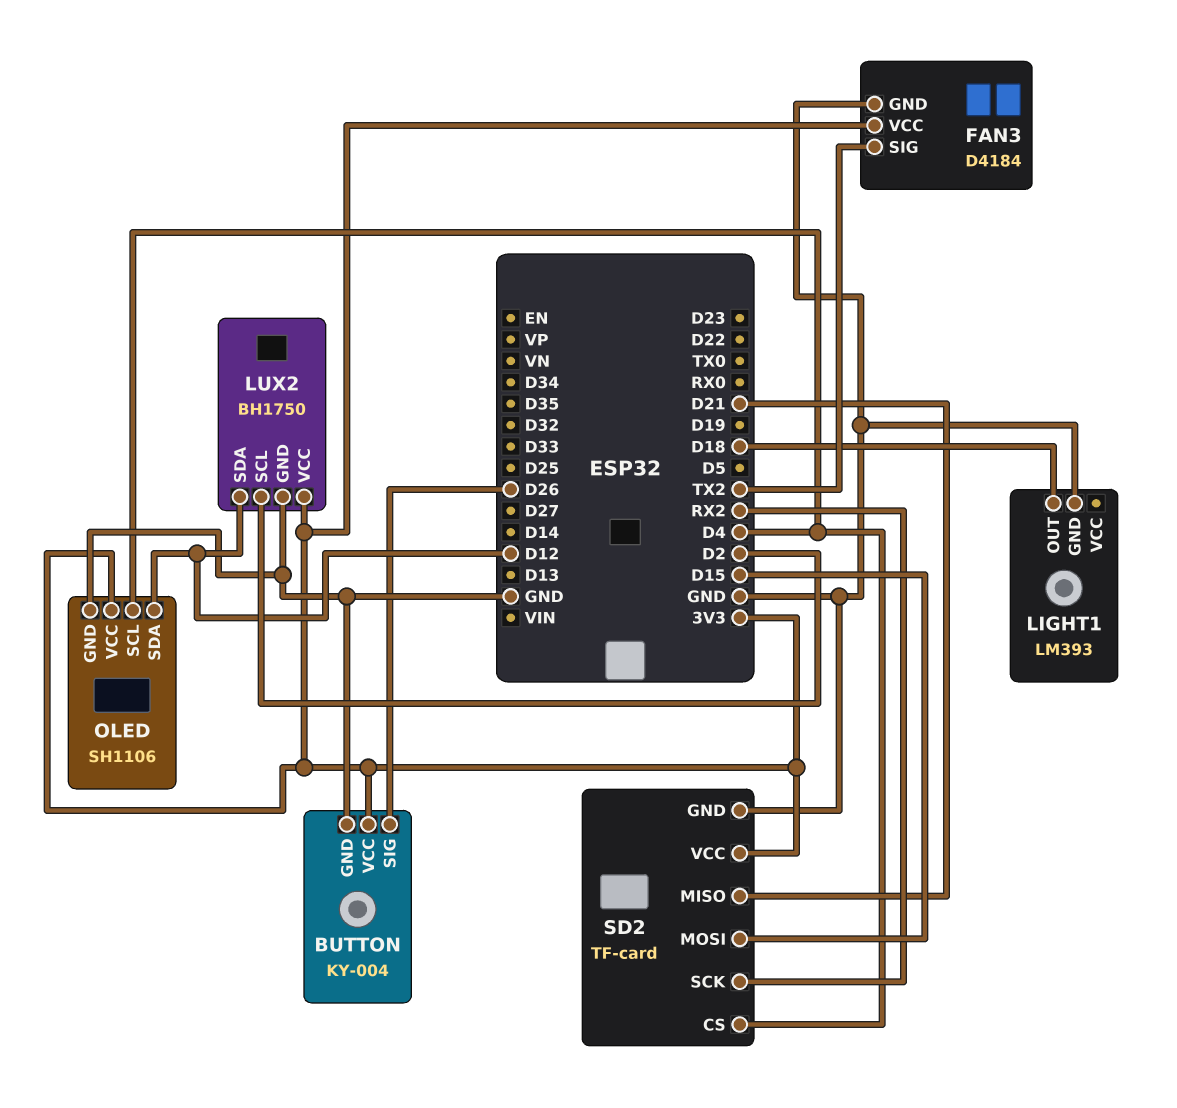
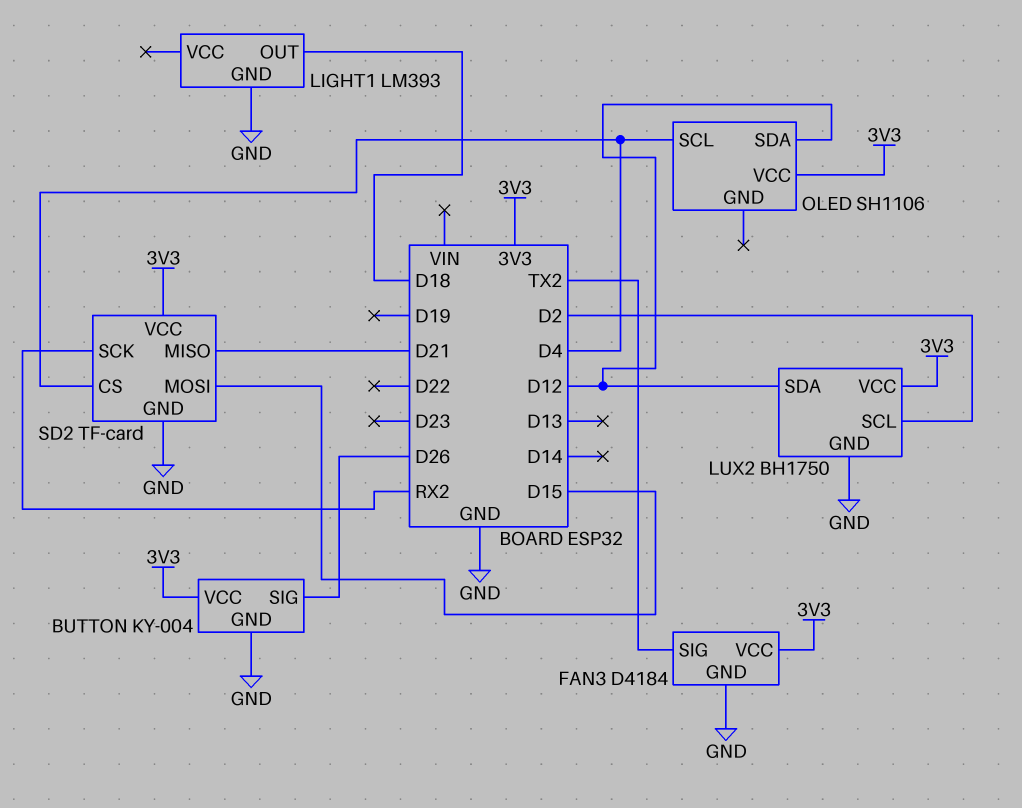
OLED pin GND: GND -> none

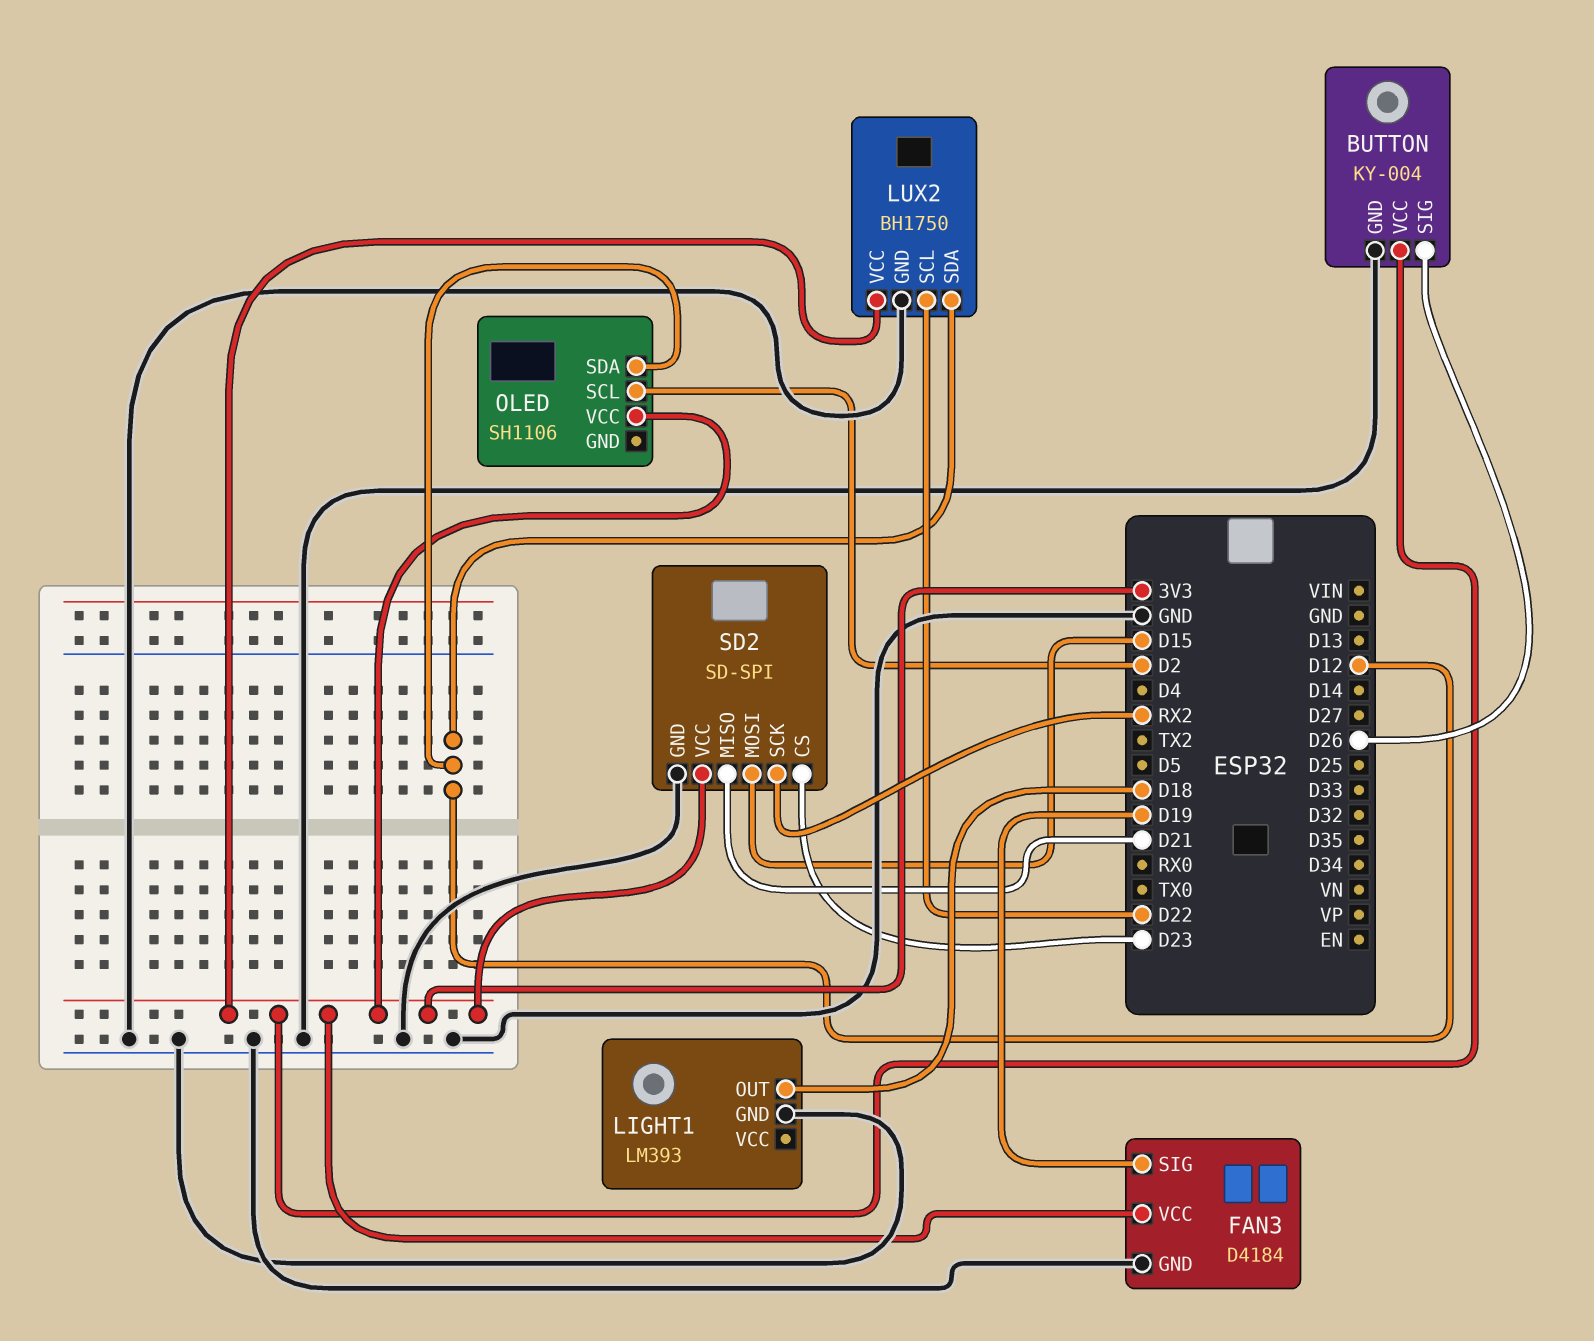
FAN3 pin SIG: TX2 -> D19
LUX2 pin SCL: D2 -> D22
OLED pin SCL: D4 -> D2
SD2: TF-card -> SD-SPI
SD2 pin CS: D4 -> D23

